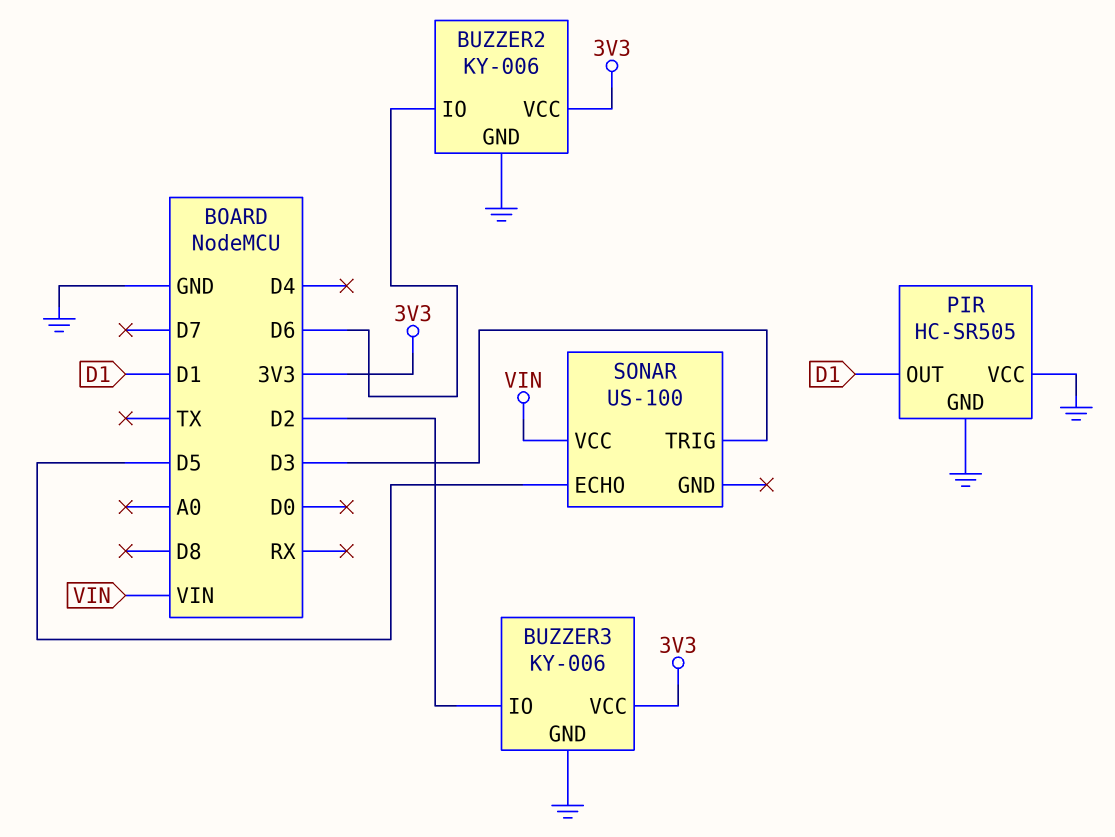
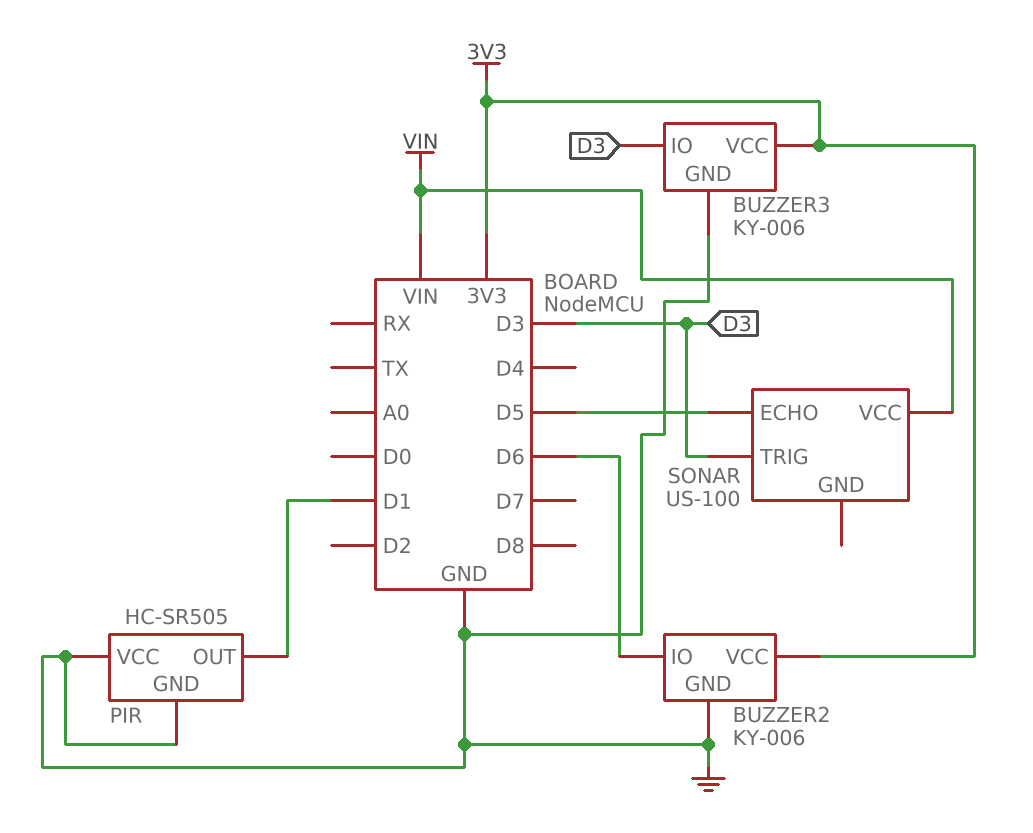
BUZZER3 pin IO: D2 -> D3

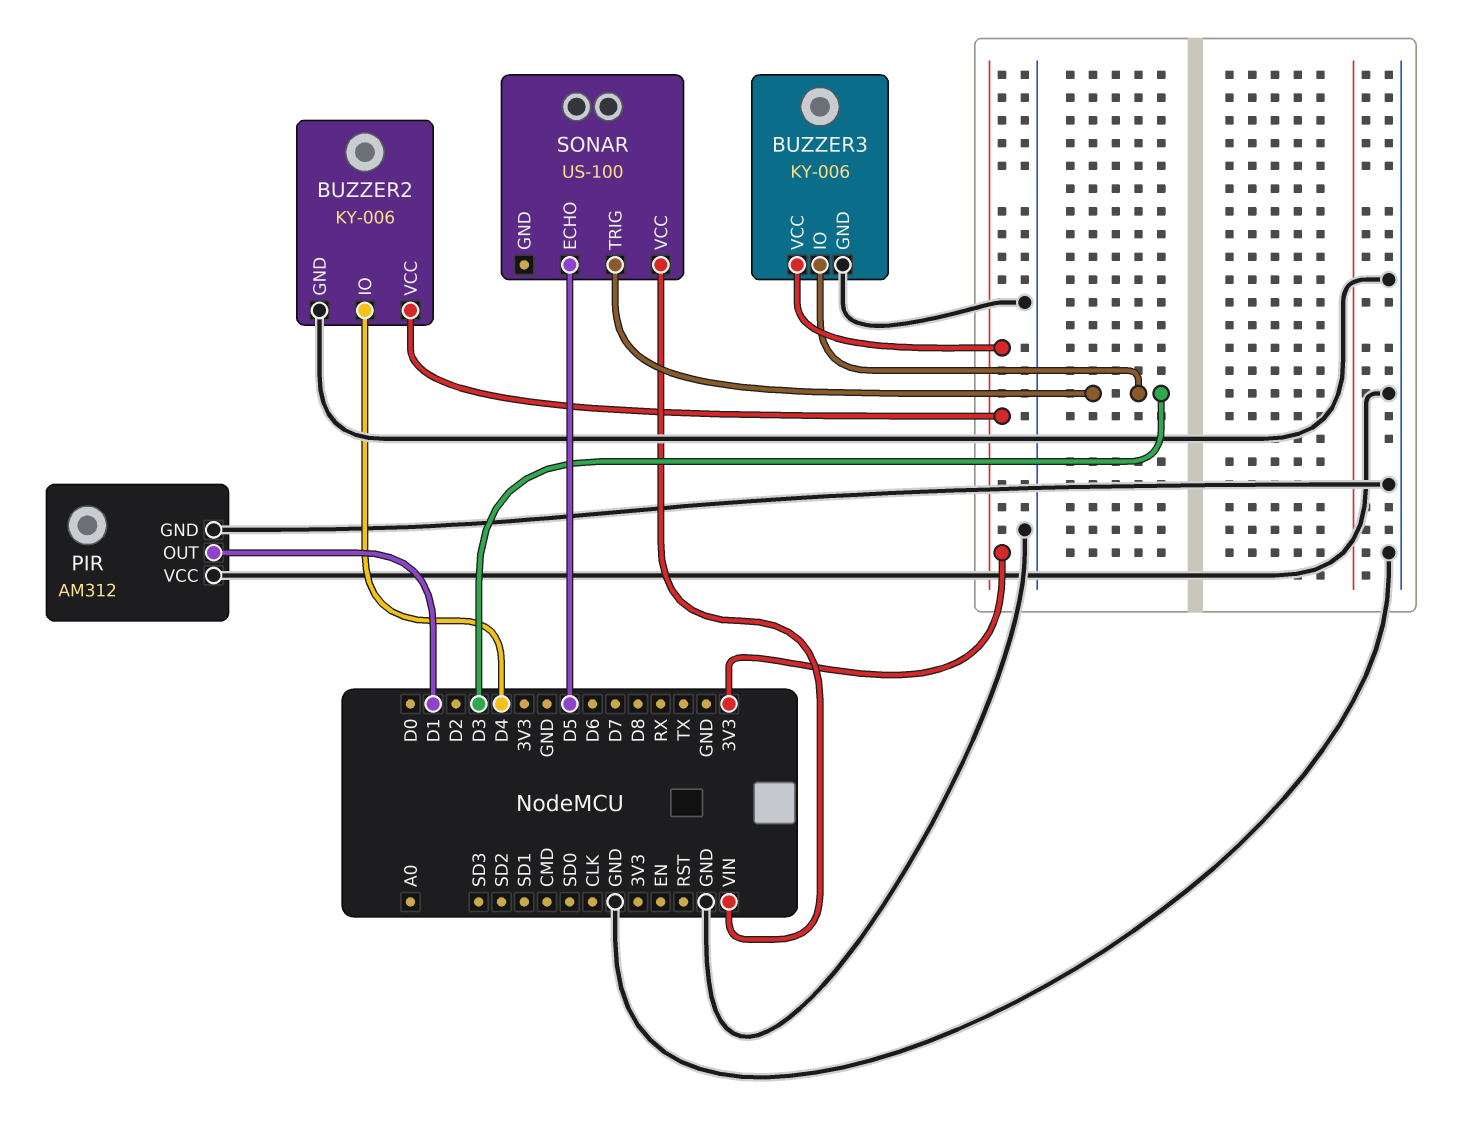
BUZZER2 pin IO: D6 -> D4
PIR: HC-SR505 -> AM312

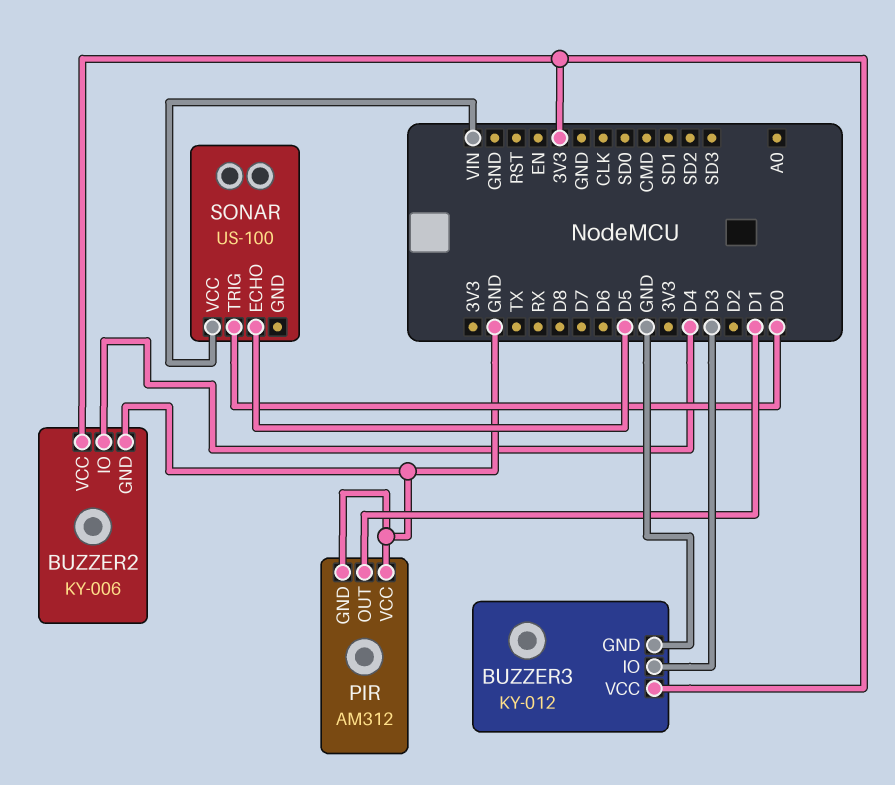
BUZZER3: KY-006 -> KY-012
SONAR pin TRIG: D3 -> D0

